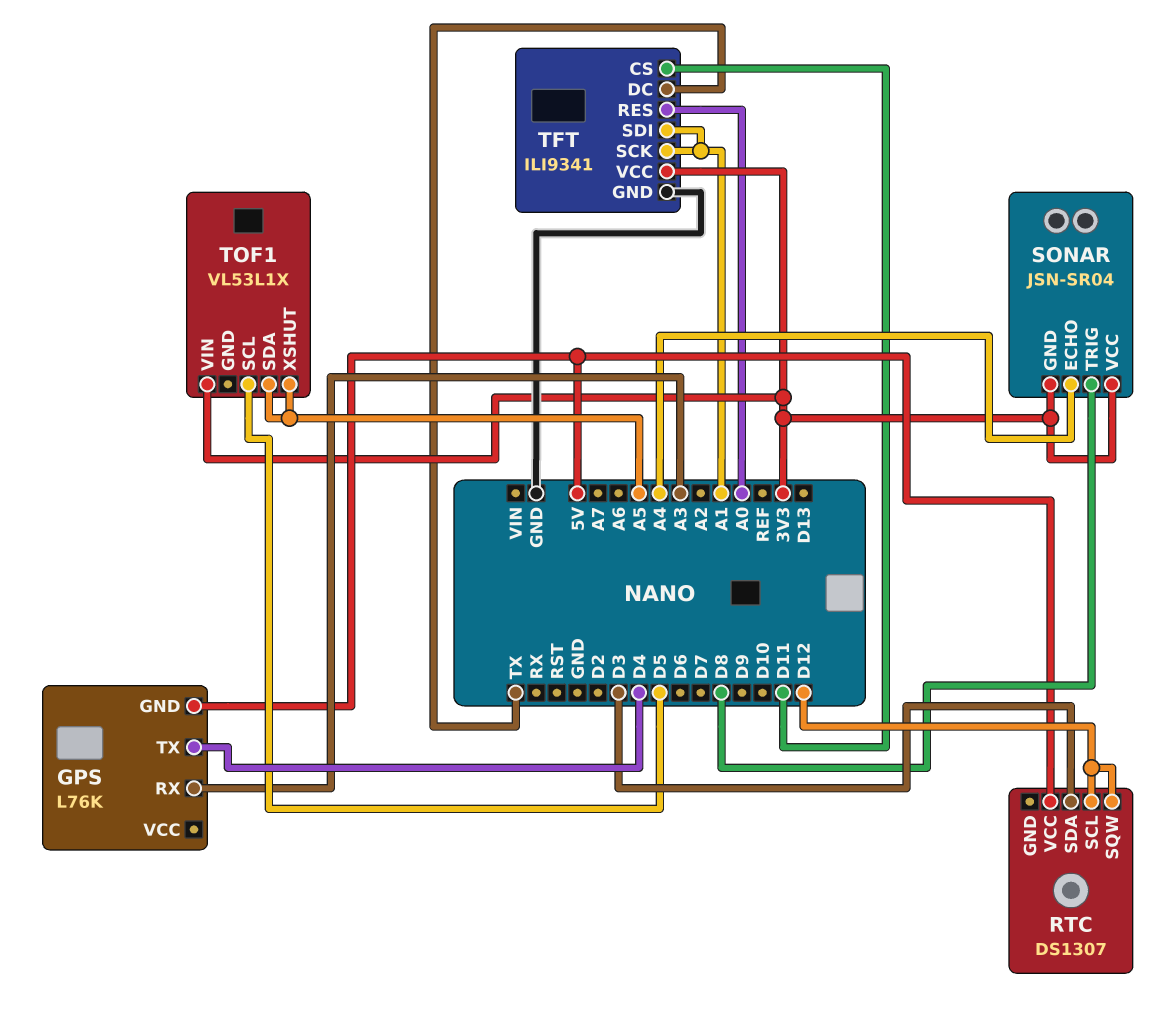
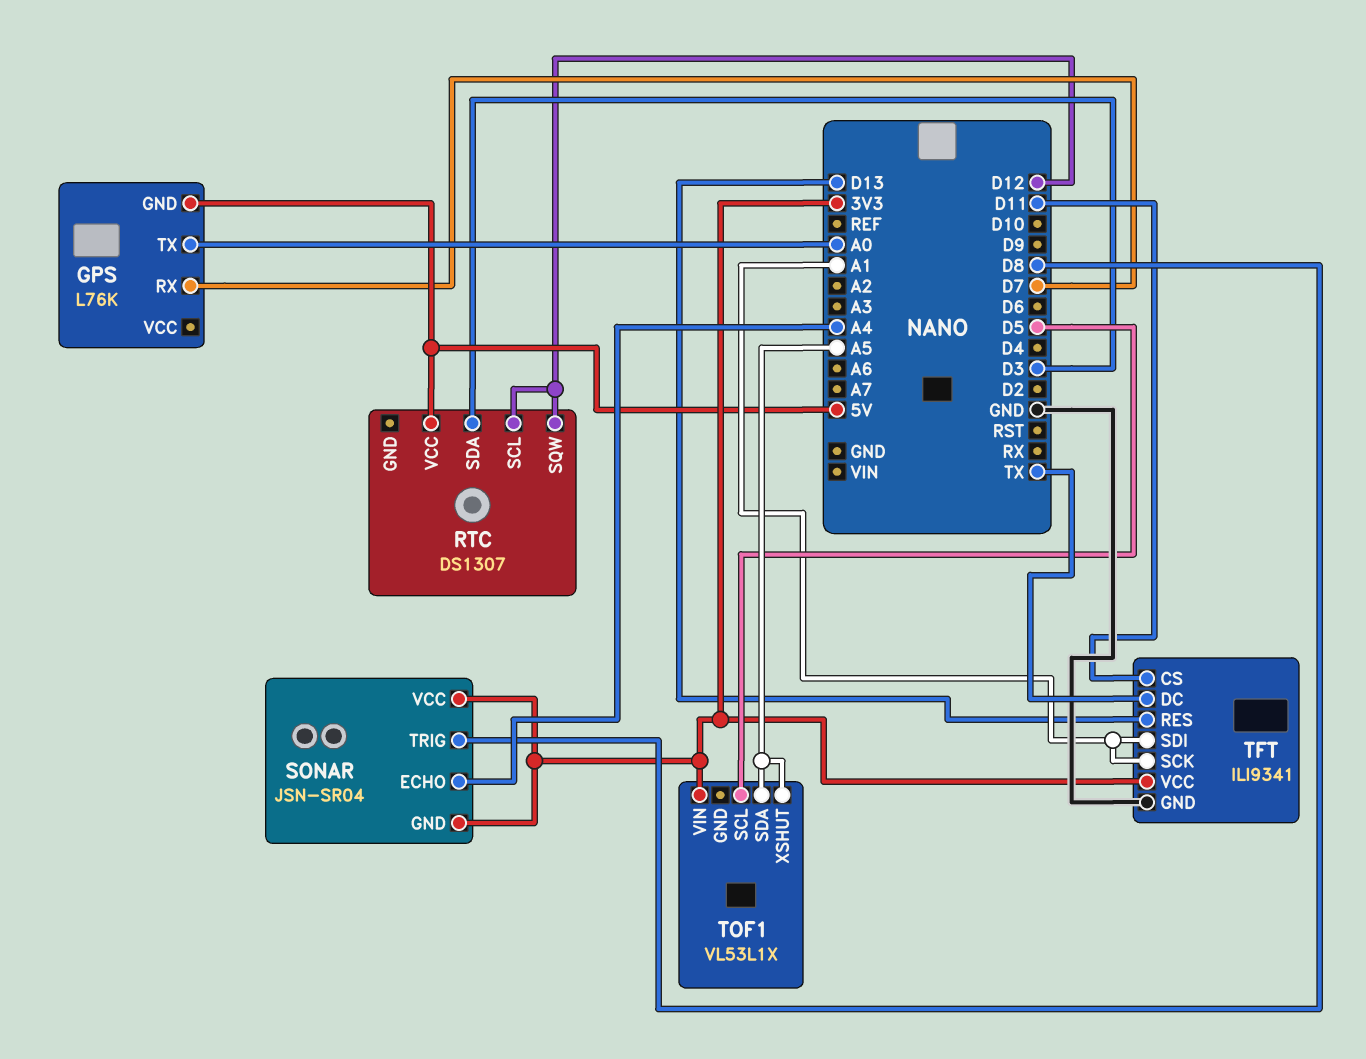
GPS pin RX: A3 -> D7
GPS pin TX: D4 -> A0
TFT pin RES: A0 -> D13

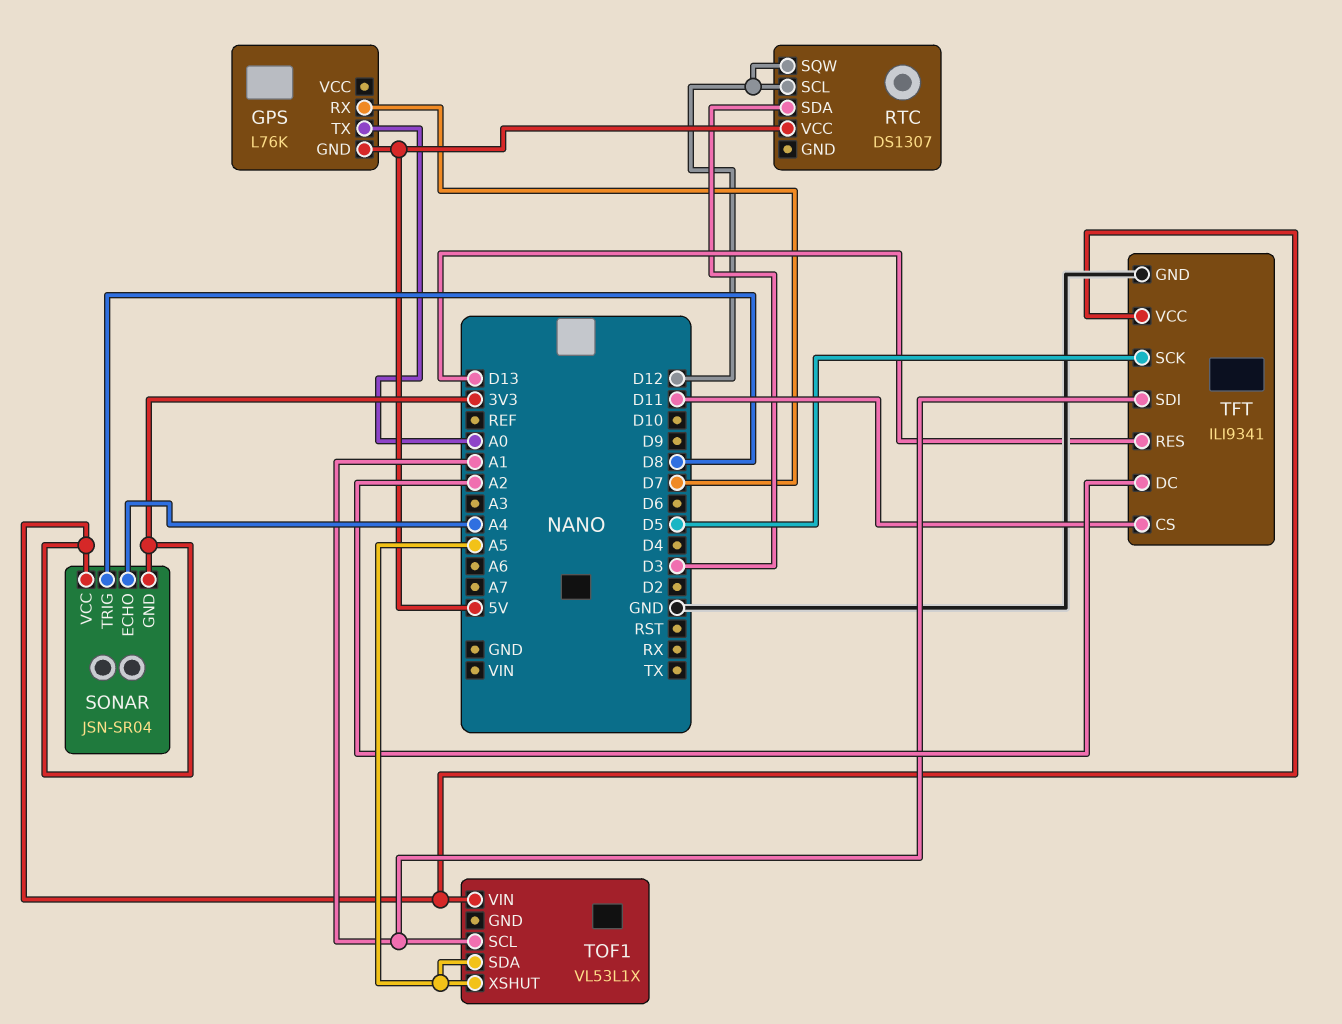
TFT pin DC: TX -> A2
TFT pin SCK: A1 -> D5
TOF1 pin SCL: D5 -> A1

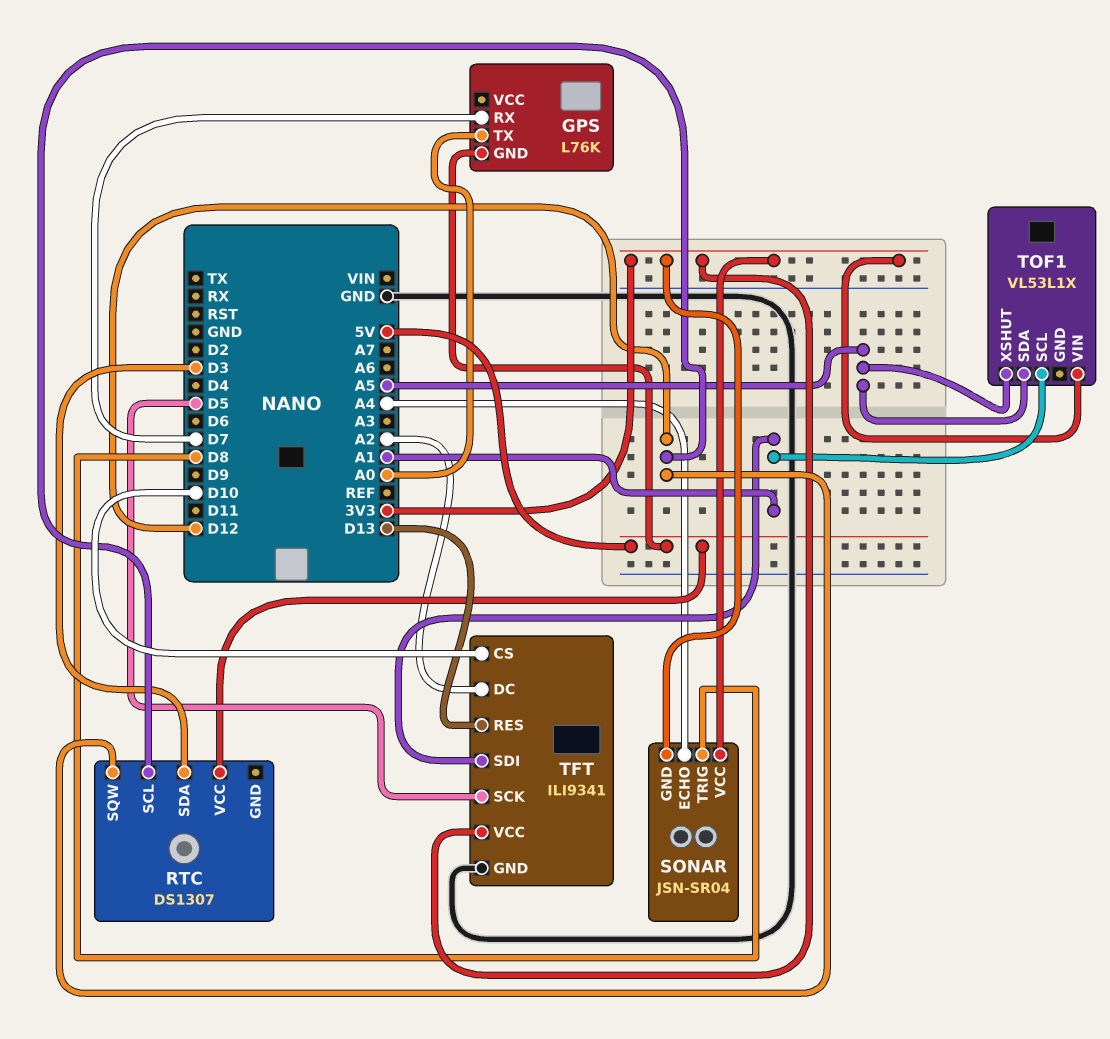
TFT pin CS: D11 -> D10

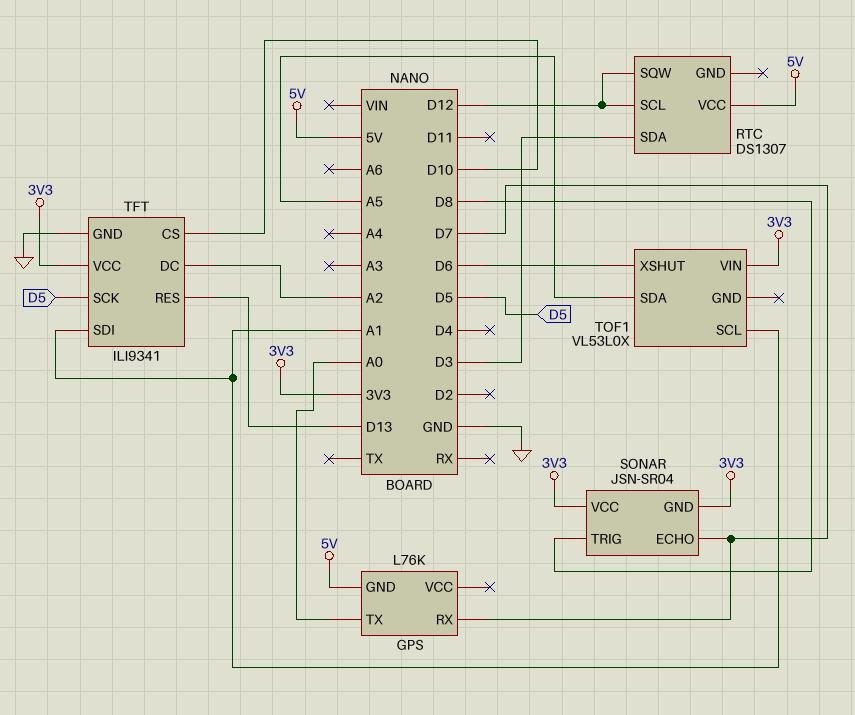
SONAR pin ECHO: A4 -> D7
TOF1: VL53L1X -> VL53L0X
TOF1 pin XSHUT: A5 -> D6

